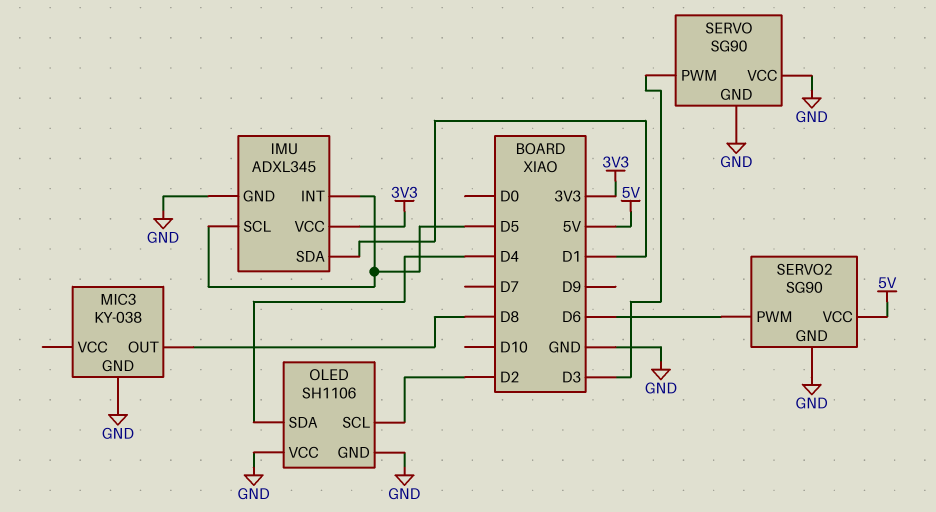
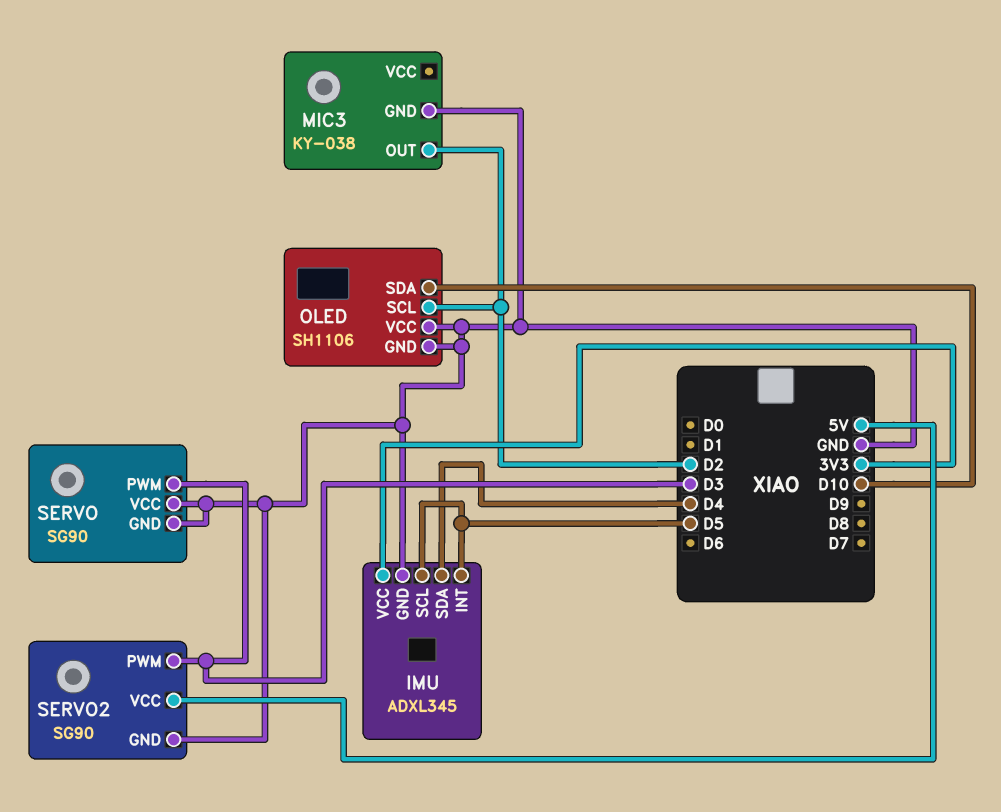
IMU pin SDA: D1 -> D4
MIC3 pin OUT: D8 -> D2
OLED pin SDA: D4 -> D10
SERVO2 pin PWM: D6 -> D3

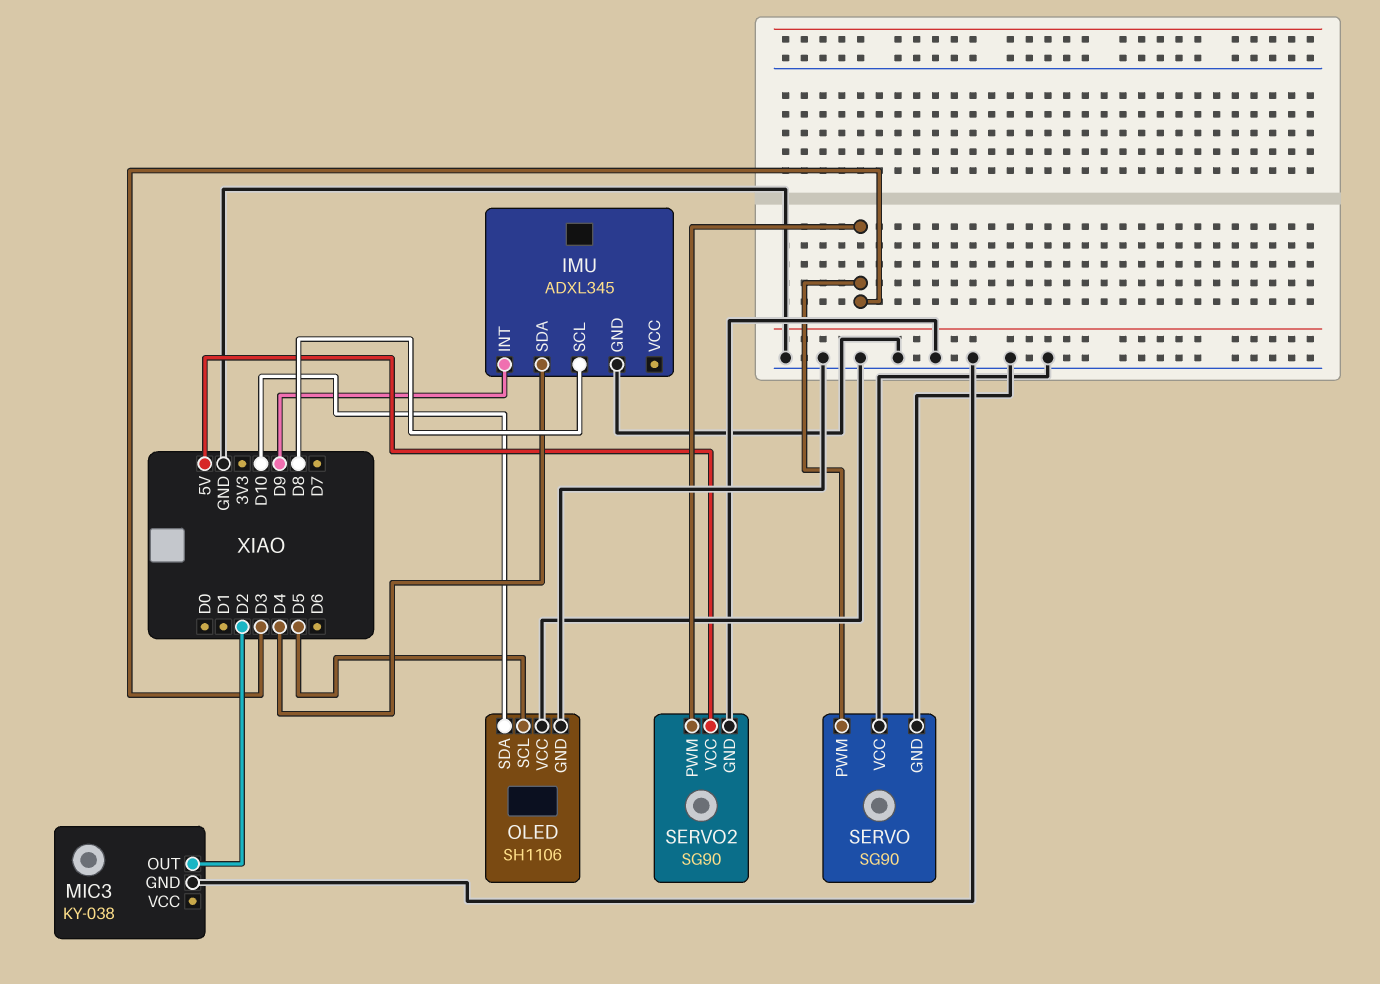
IMU pin INT: D5 -> D9
IMU pin SCL: D5 -> D8
IMU pin VCC: 3V3 -> none
OLED pin SCL: D2 -> D5

